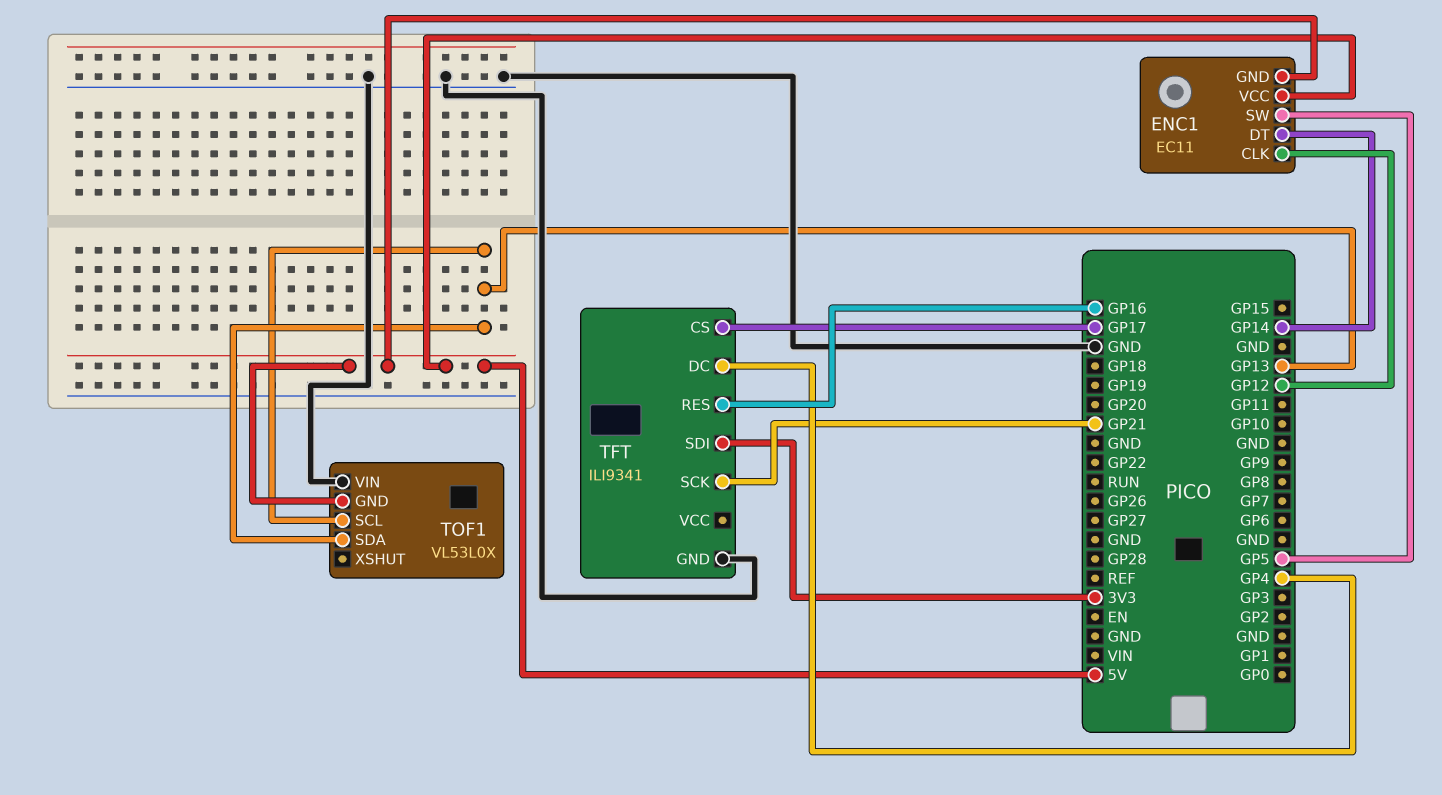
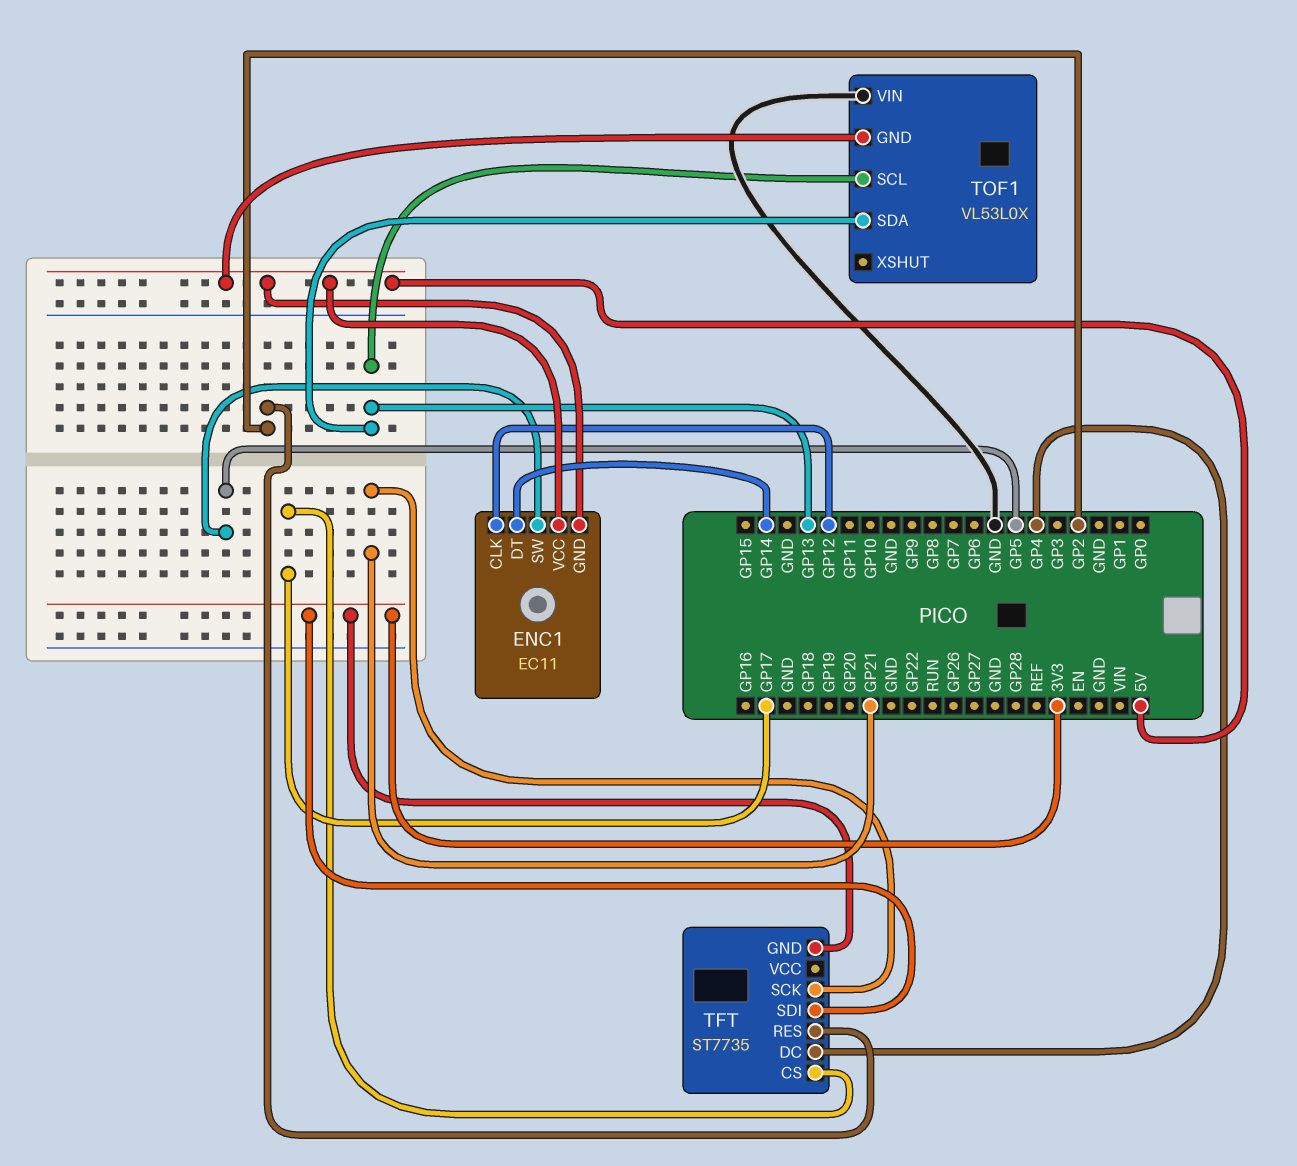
TFT: ILI9341 -> ST7735
TFT pin GND: GND -> 3V3
TFT pin RES: GP16 -> GP2

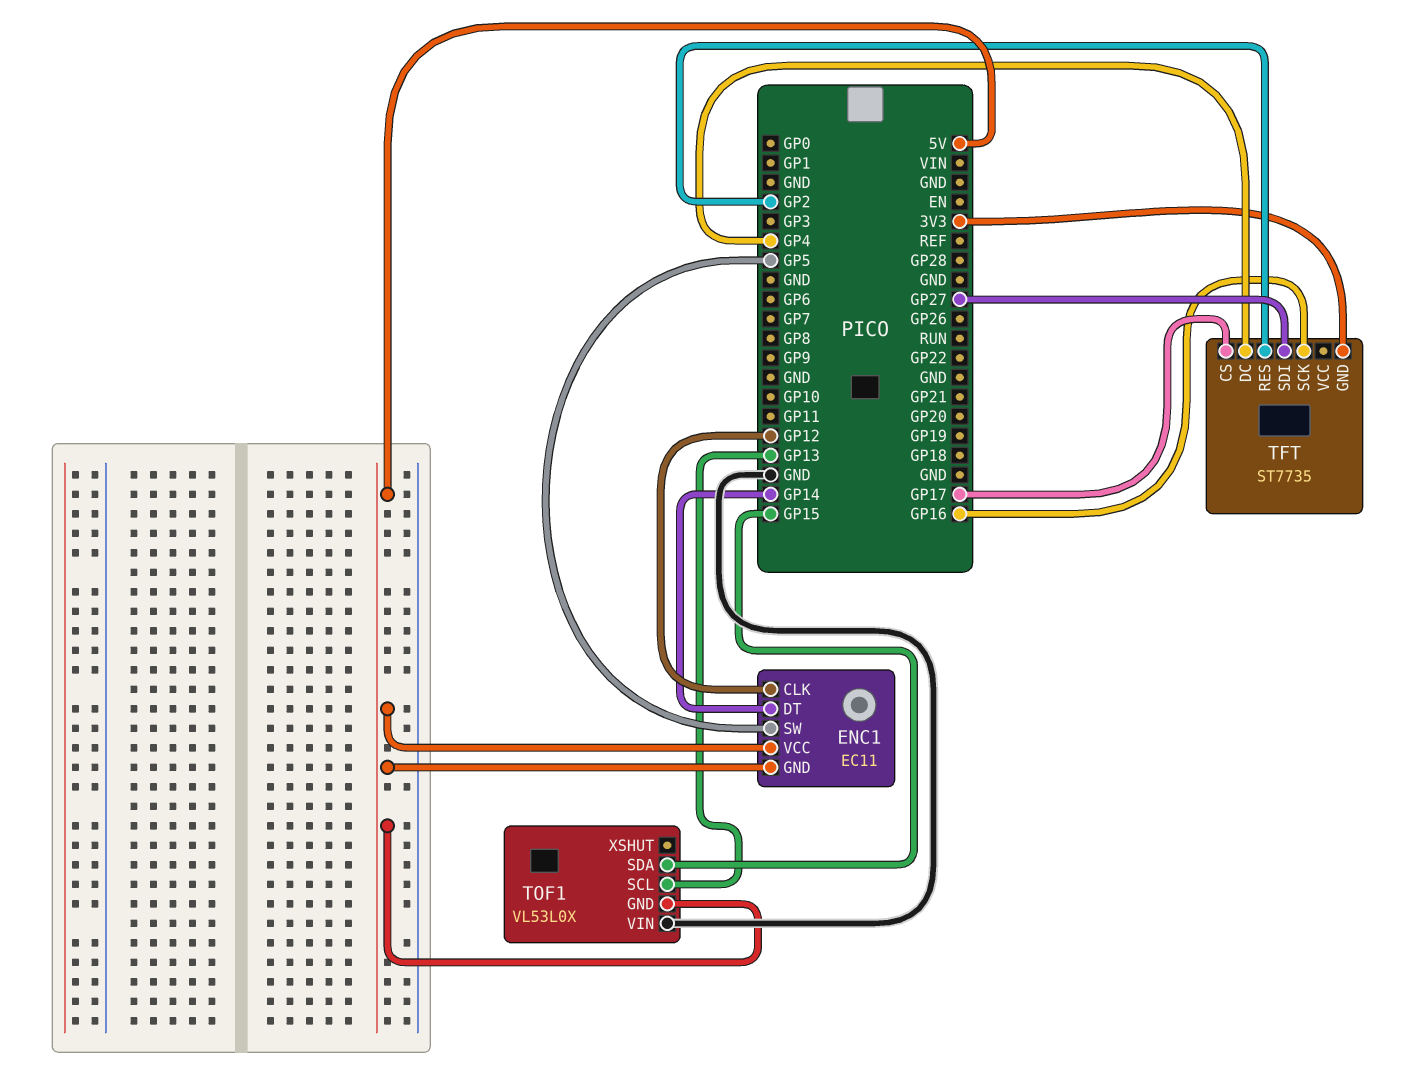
TFT pin SCK: GP21 -> GP16
TFT pin SDI: 3V3 -> GP27
TOF1 pin SDA: GP13 -> GP15

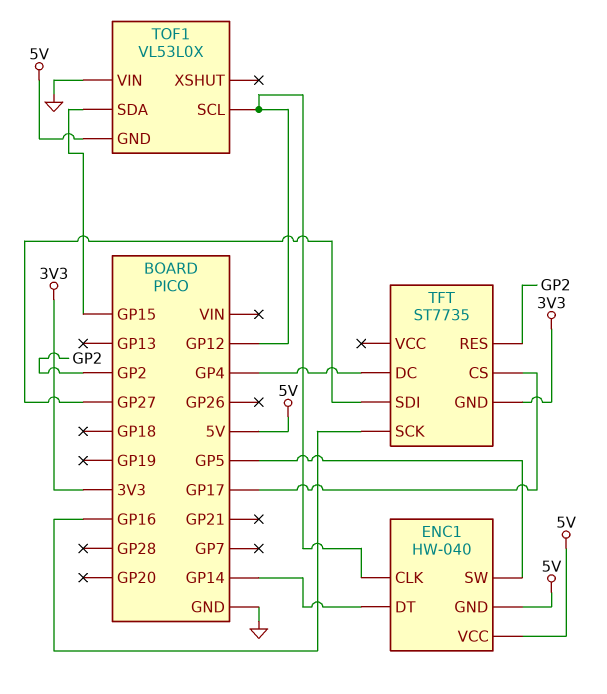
ENC1: EC11 -> HW-040
TOF1 pin SCL: GP13 -> GP12

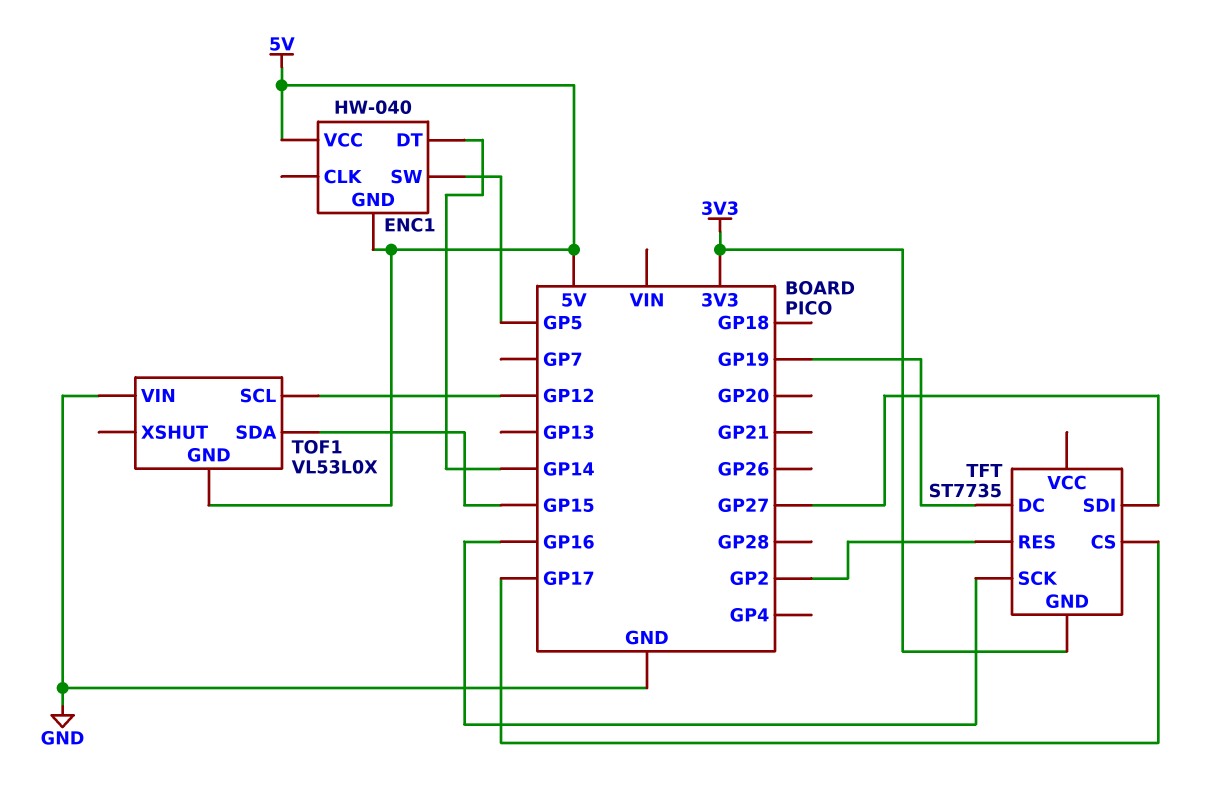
ENC1 pin CLK: GP12 -> none
TFT pin DC: GP4 -> GP19

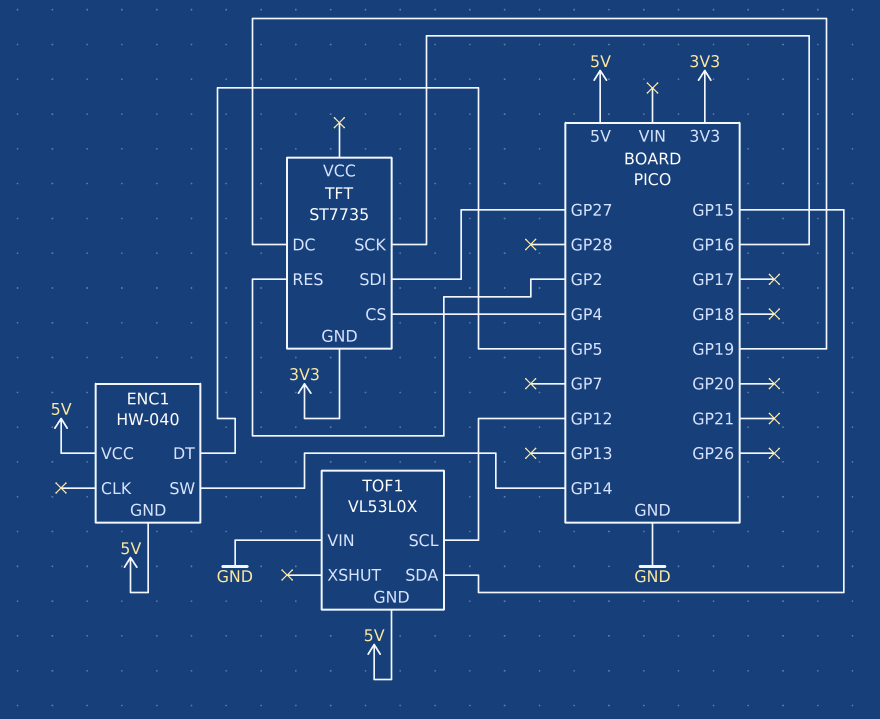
ENC1 pin DT: GP14 -> GP5
ENC1 pin SW: GP5 -> GP14
TFT pin CS: GP17 -> GP4

